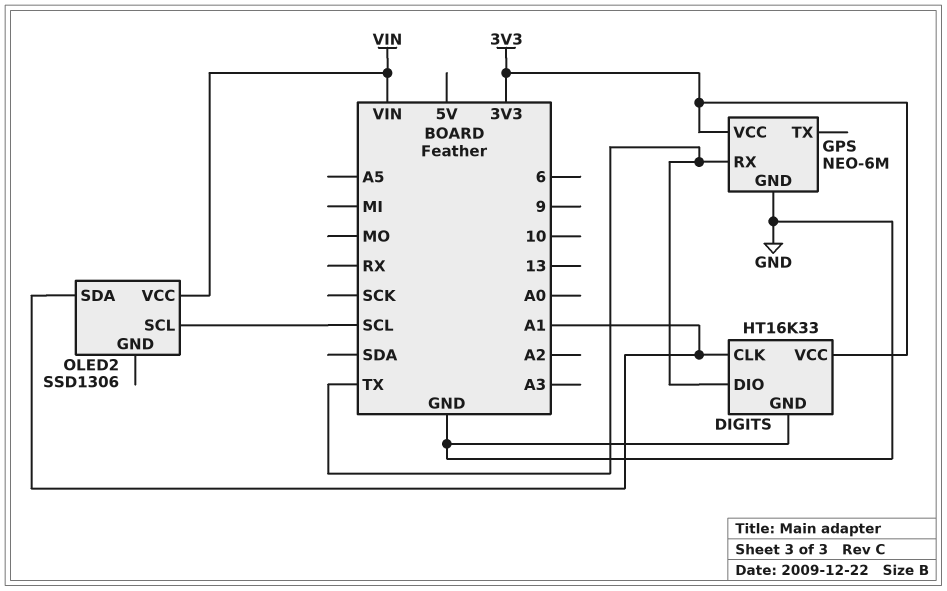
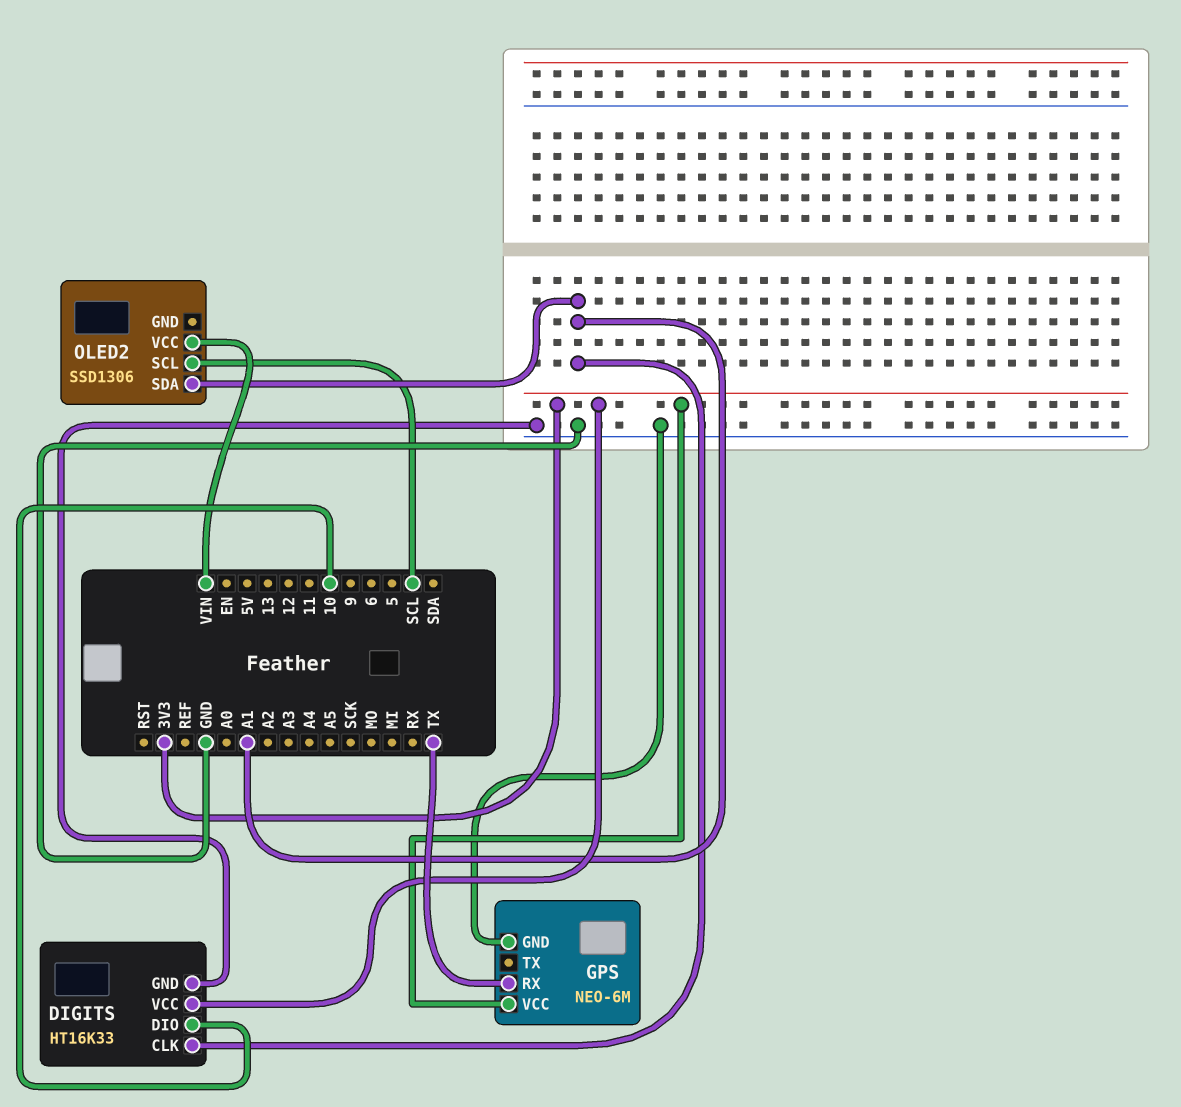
DIGITS pin DIO: TX -> 10

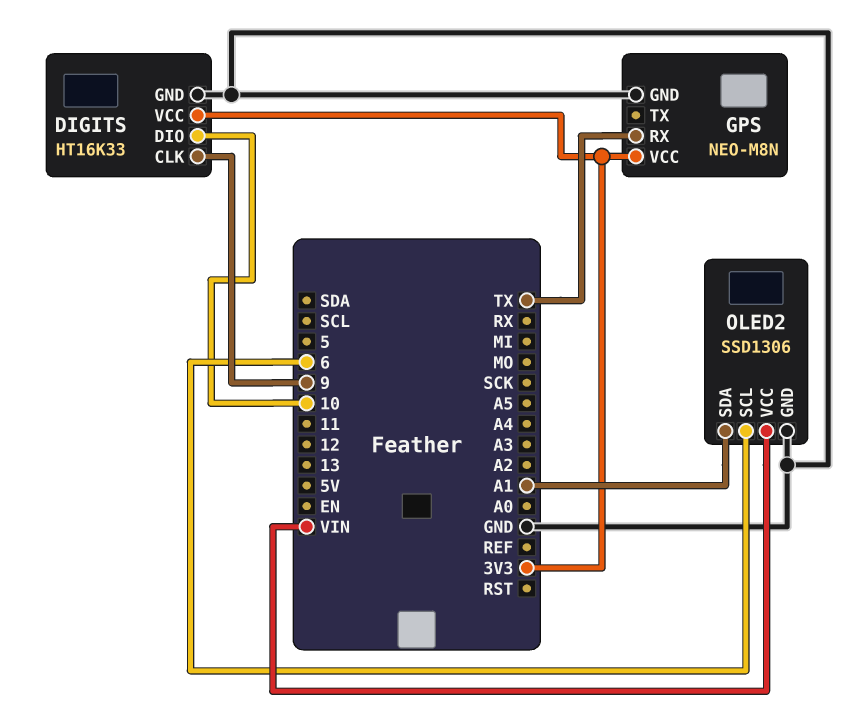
DIGITS pin CLK: A1 -> 9
GPS: NEO-6M -> NEO-M8N
OLED2 pin GND: none -> GND
OLED2 pin SCL: SCL -> 6

